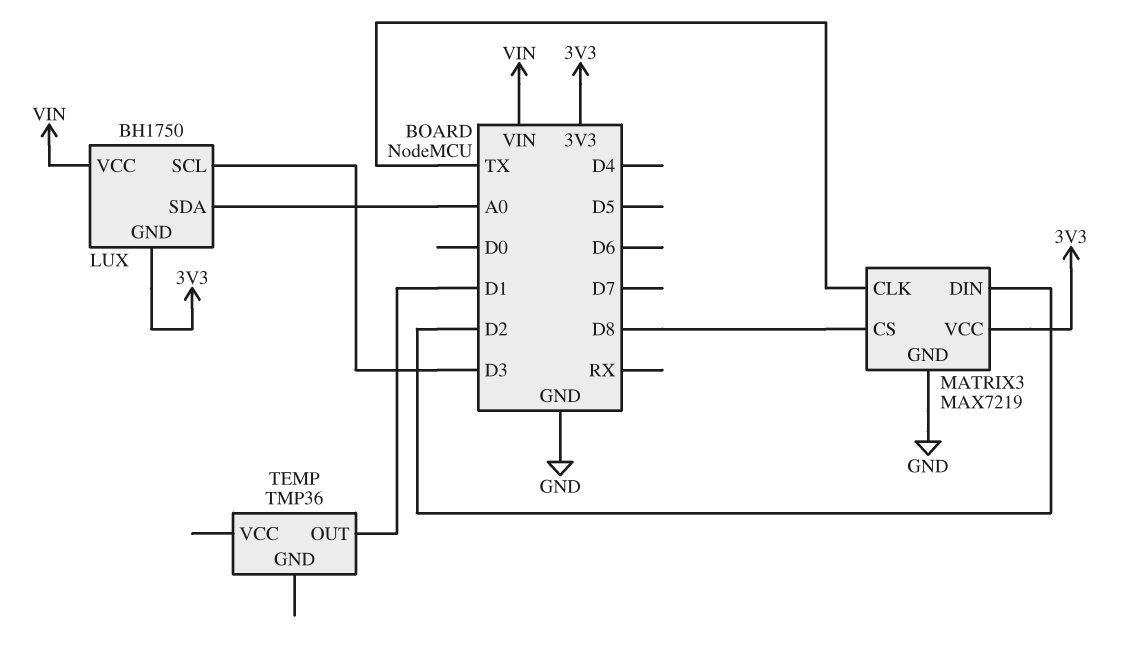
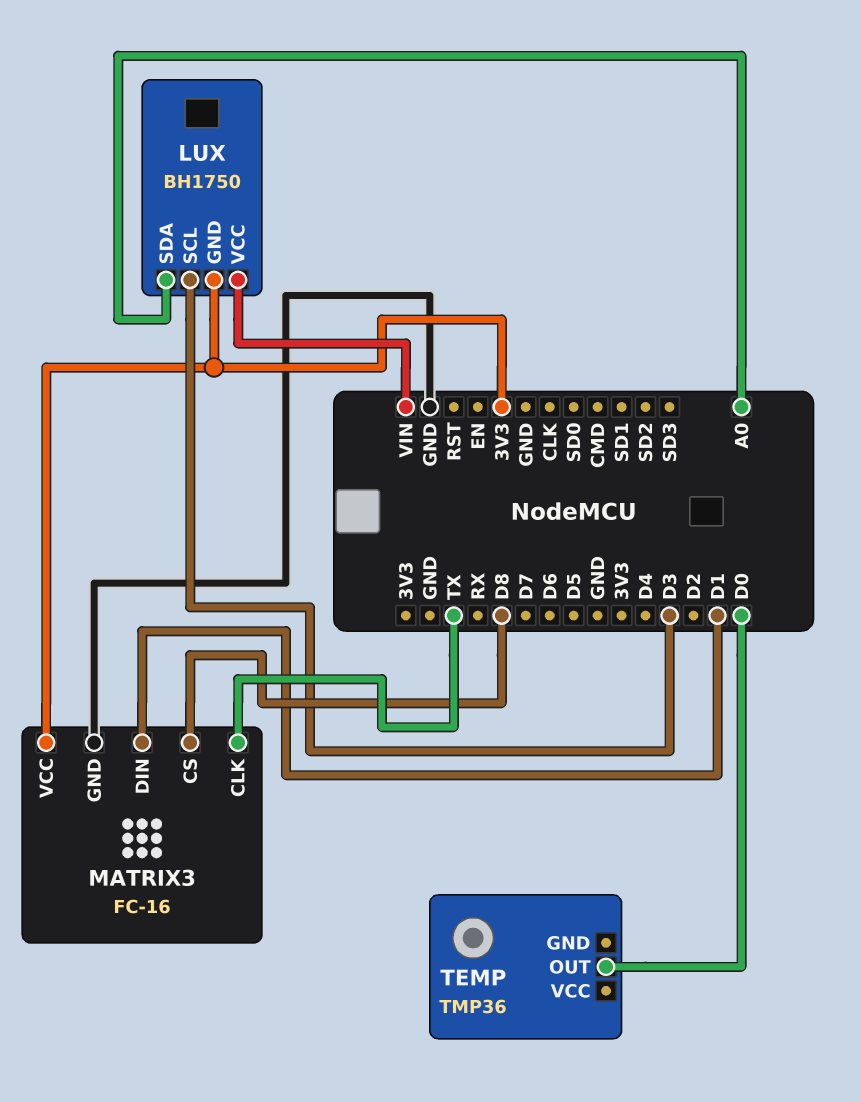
MATRIX3: MAX7219 -> FC-16
MATRIX3 pin DIN: D2 -> D1
TEMP pin OUT: D1 -> D0

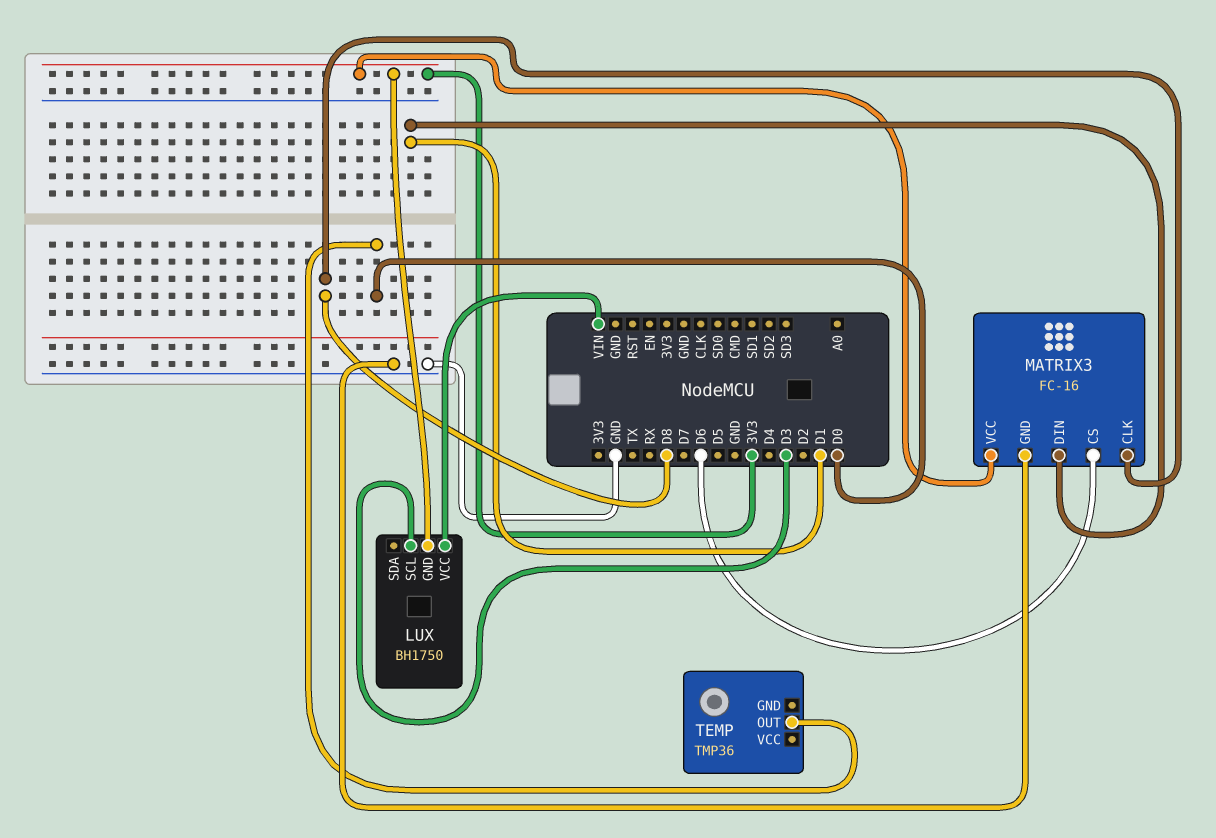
LUX pin SDA: A0 -> none
MATRIX3 pin CLK: TX -> D8
MATRIX3 pin CS: D8 -> D6

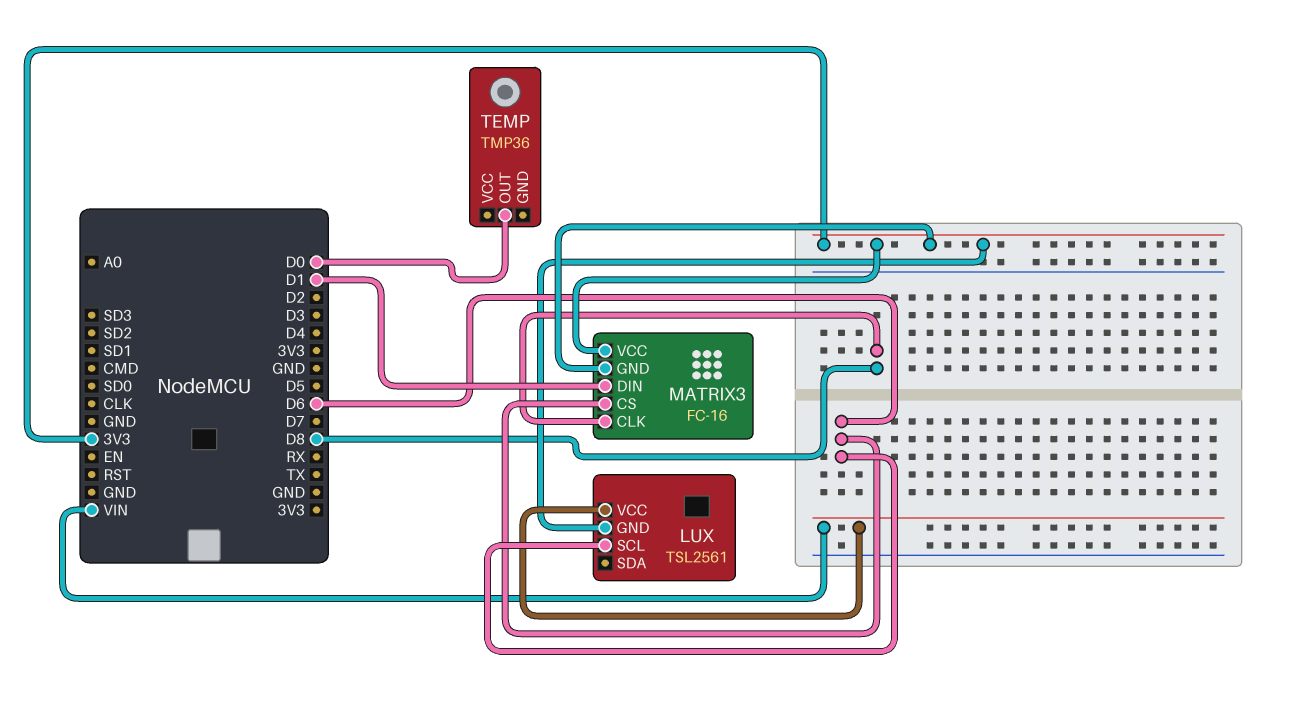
LUX: BH1750 -> TSL2561
LUX pin SCL: D3 -> D6
MATRIX3 pin GND: GND -> 3V3

